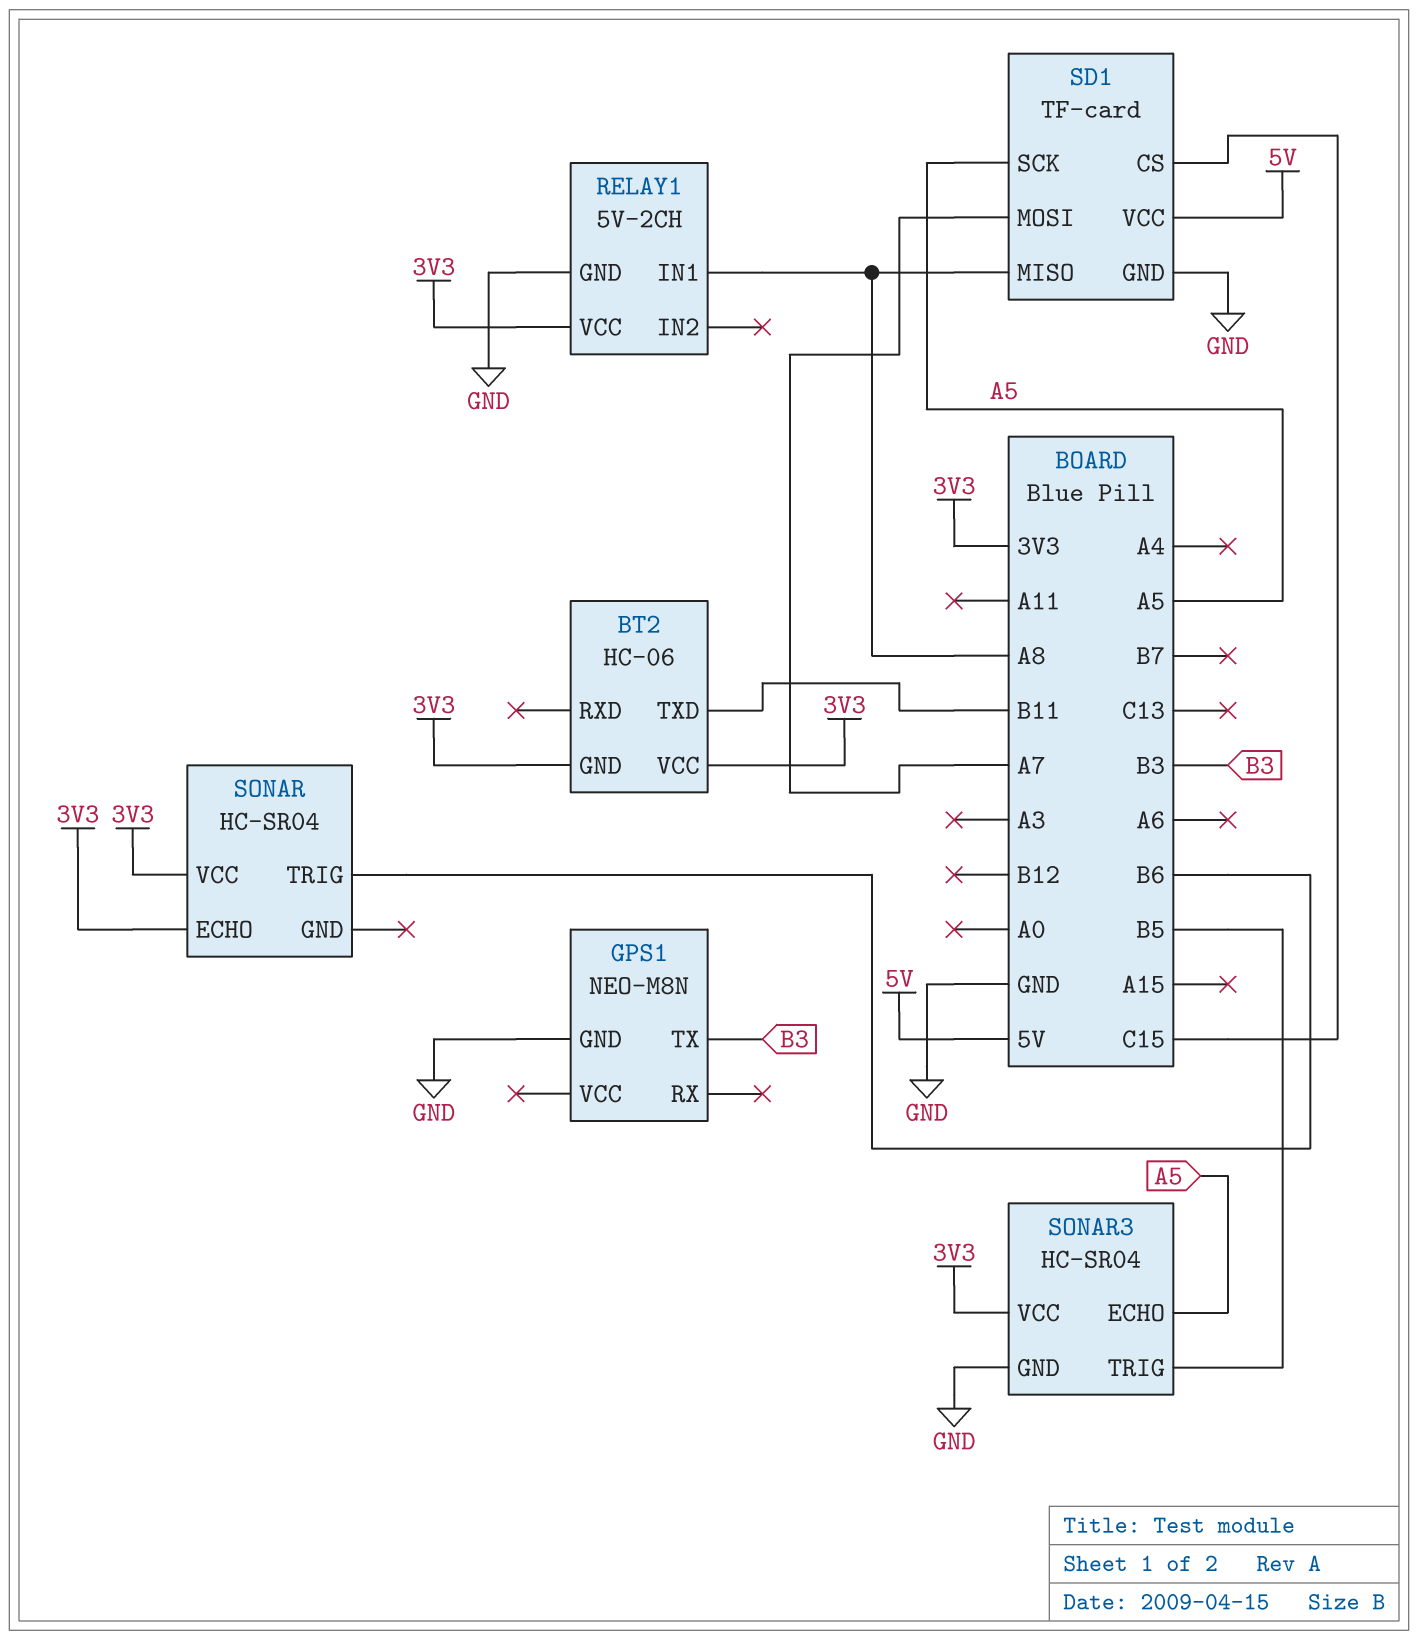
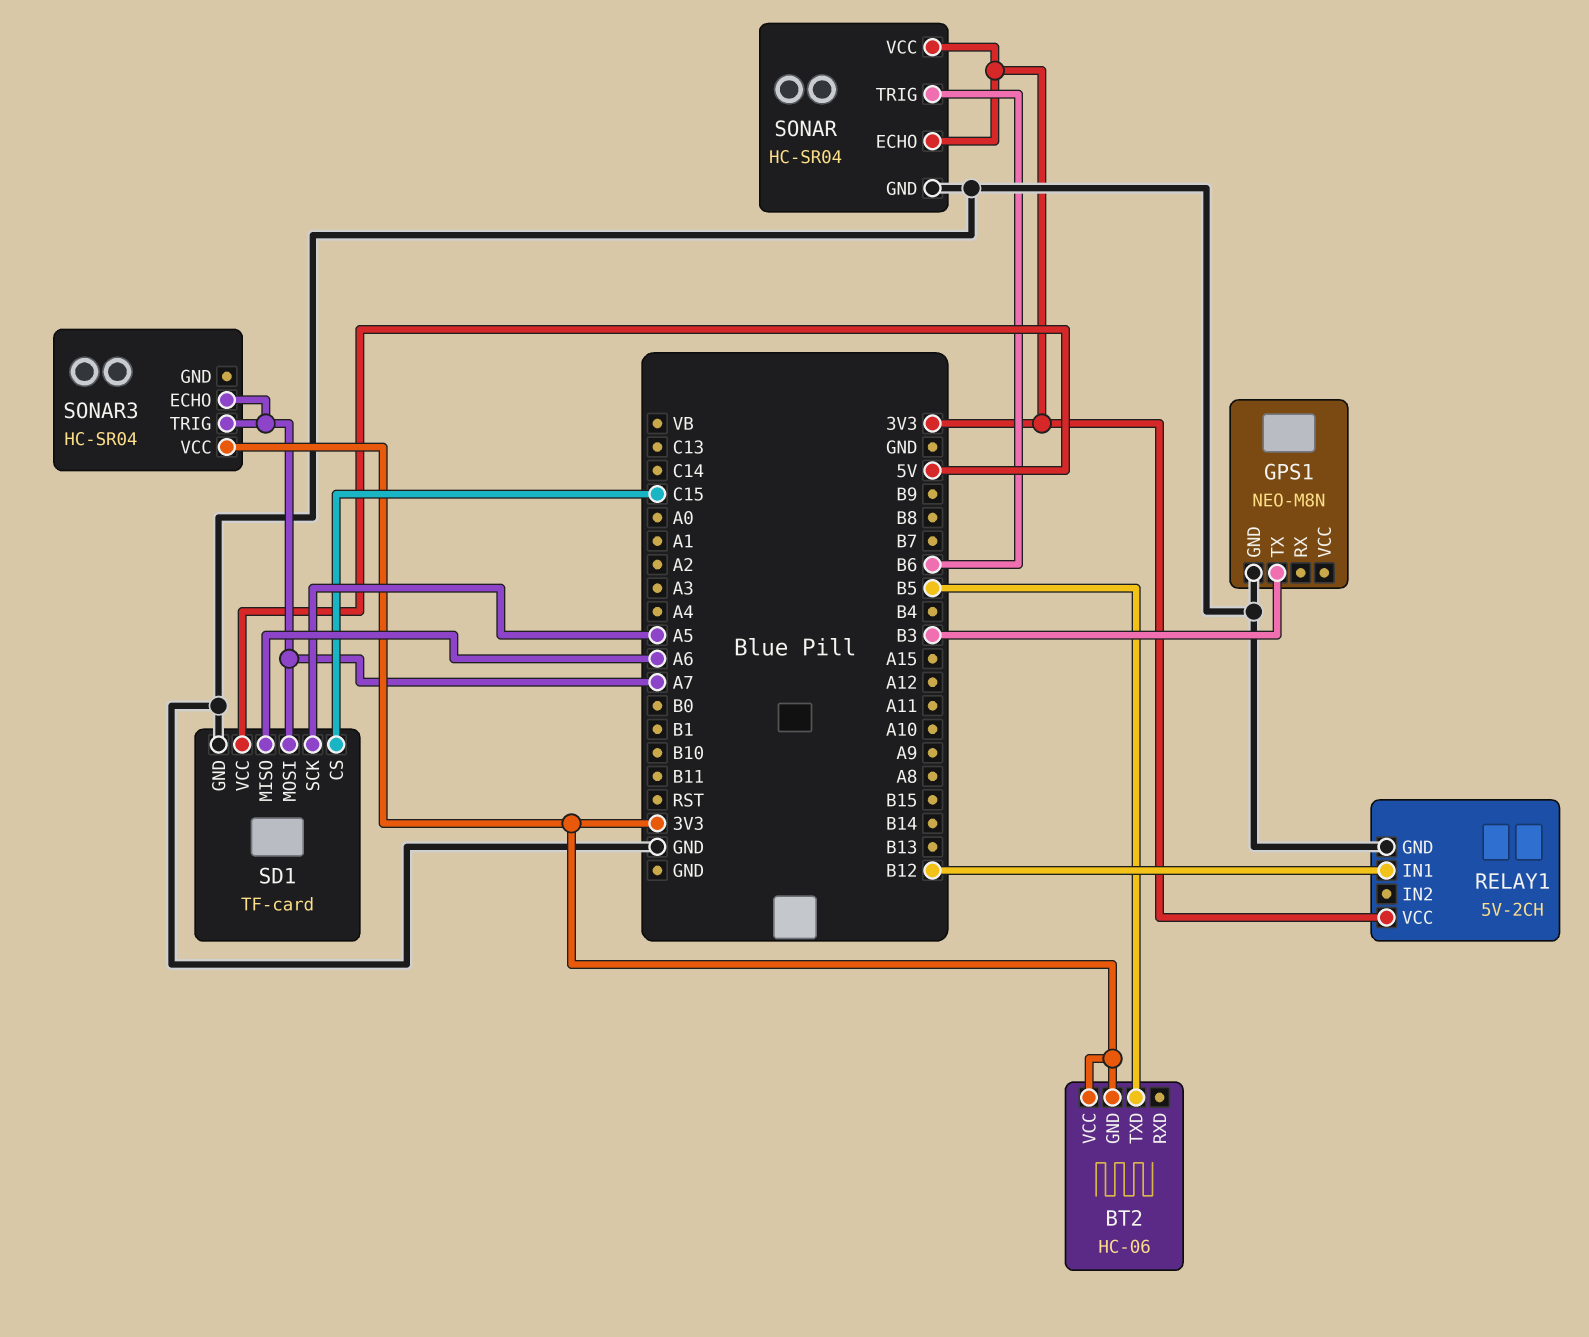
BT2 pin TXD: B11 -> B5
RELAY1 pin IN1: A8 -> B12
SD1 pin MISO: A8 -> A6
SONAR pin GND: none -> GND
SONAR3 pin ECHO: A5 -> A7
SONAR3 pin GND: GND -> none
SONAR3 pin TRIG: B5 -> A7

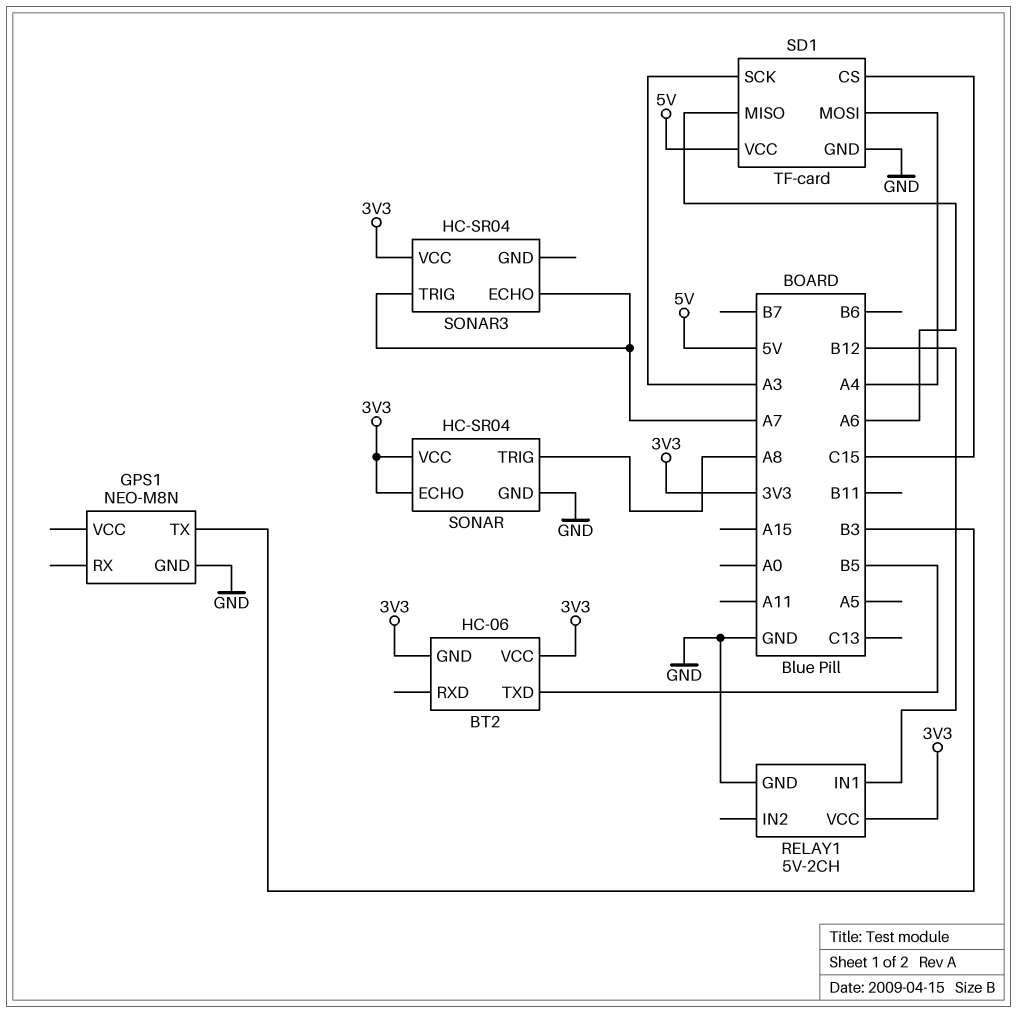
SD1 pin MOSI: A7 -> A4
SD1 pin SCK: A5 -> A3
SONAR pin TRIG: B6 -> A8

